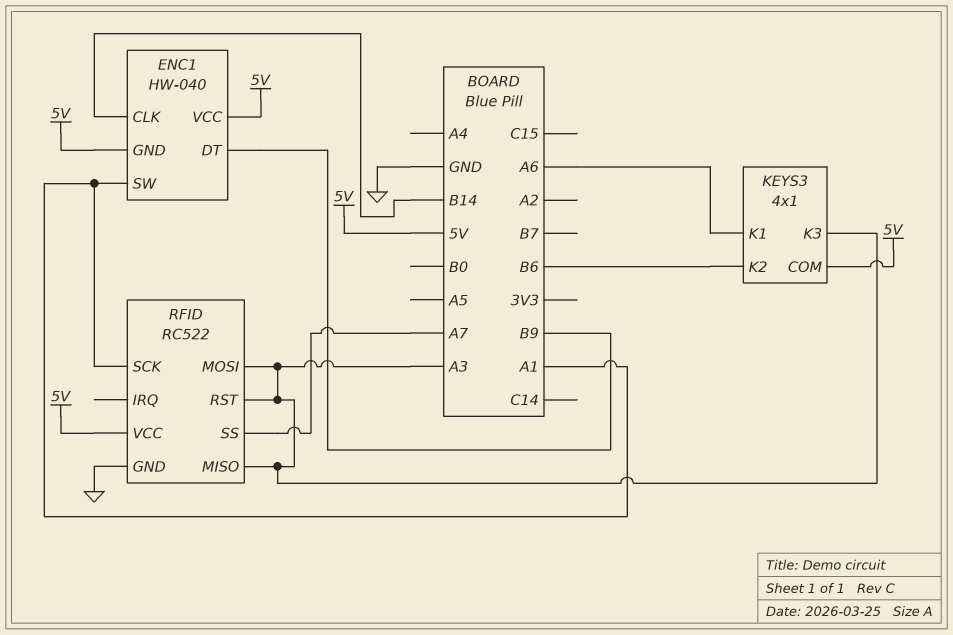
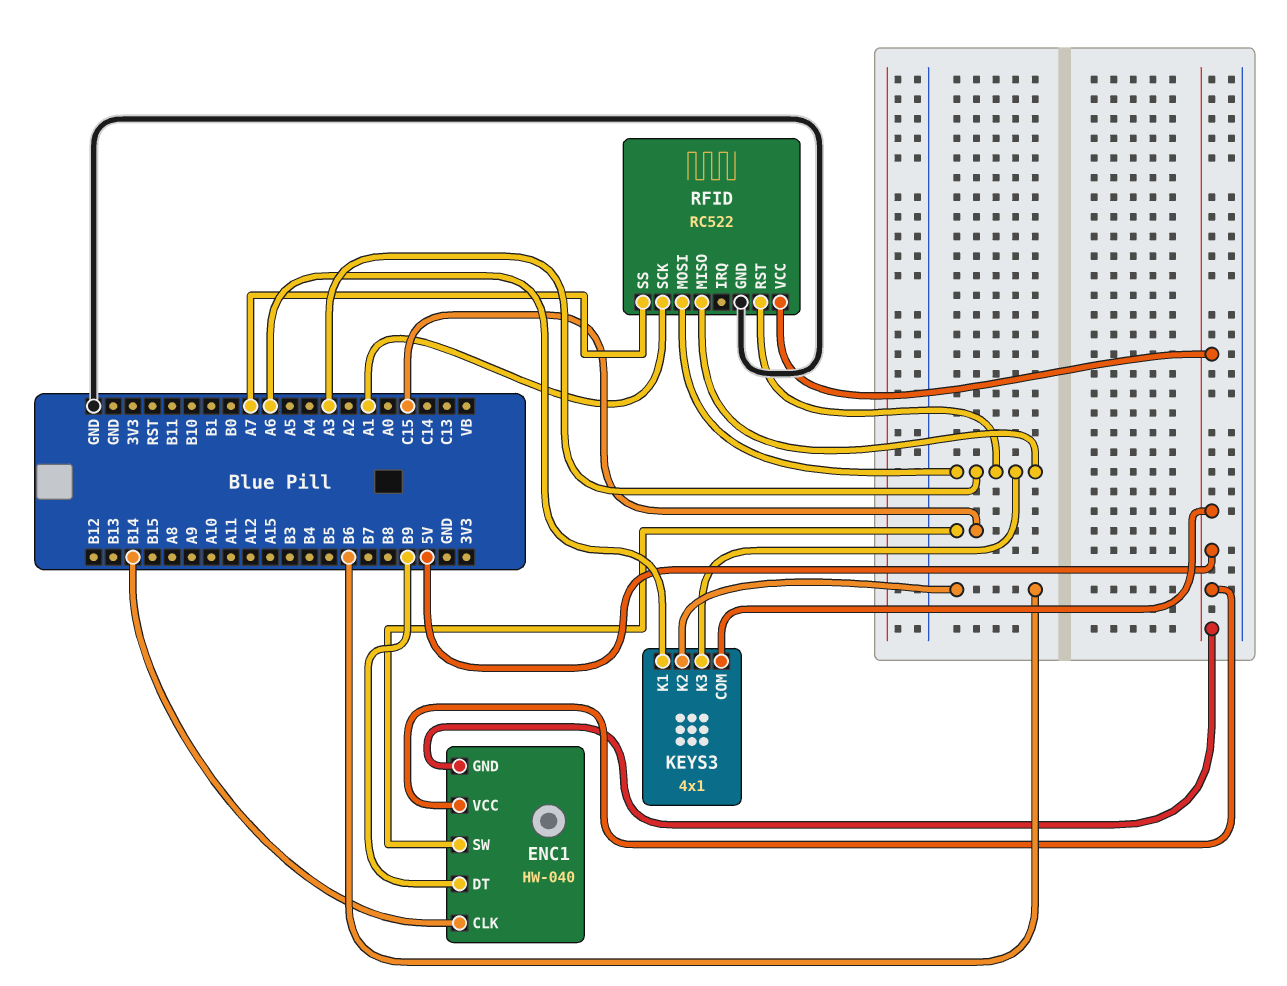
ENC1 pin SW: A1 -> C15

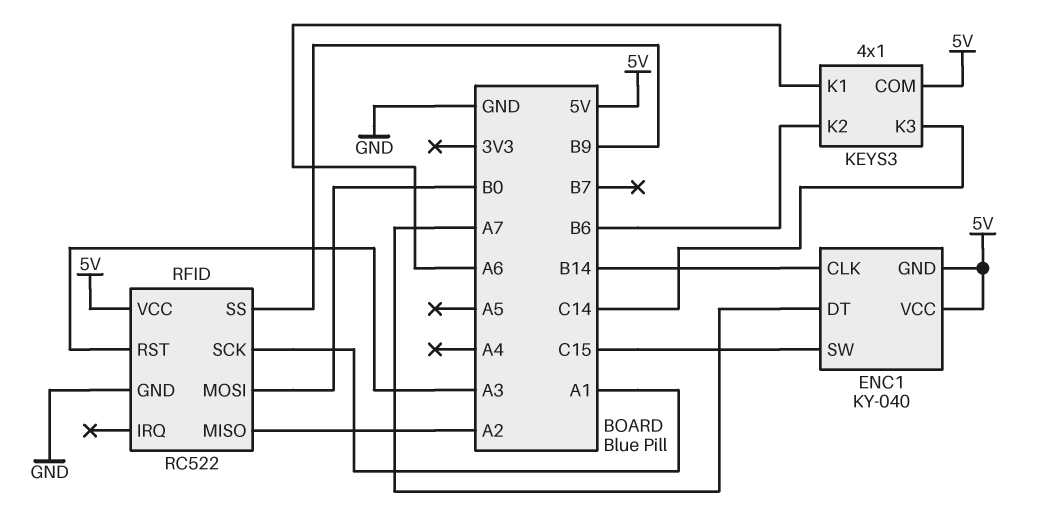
ENC1: HW-040 -> KY-040
ENC1 pin DT: B9 -> A7
KEYS3 pin K3: A3 -> C14
RFID pin MISO: A3 -> A2
RFID pin MOSI: A3 -> B0
RFID pin SS: A7 -> B9

